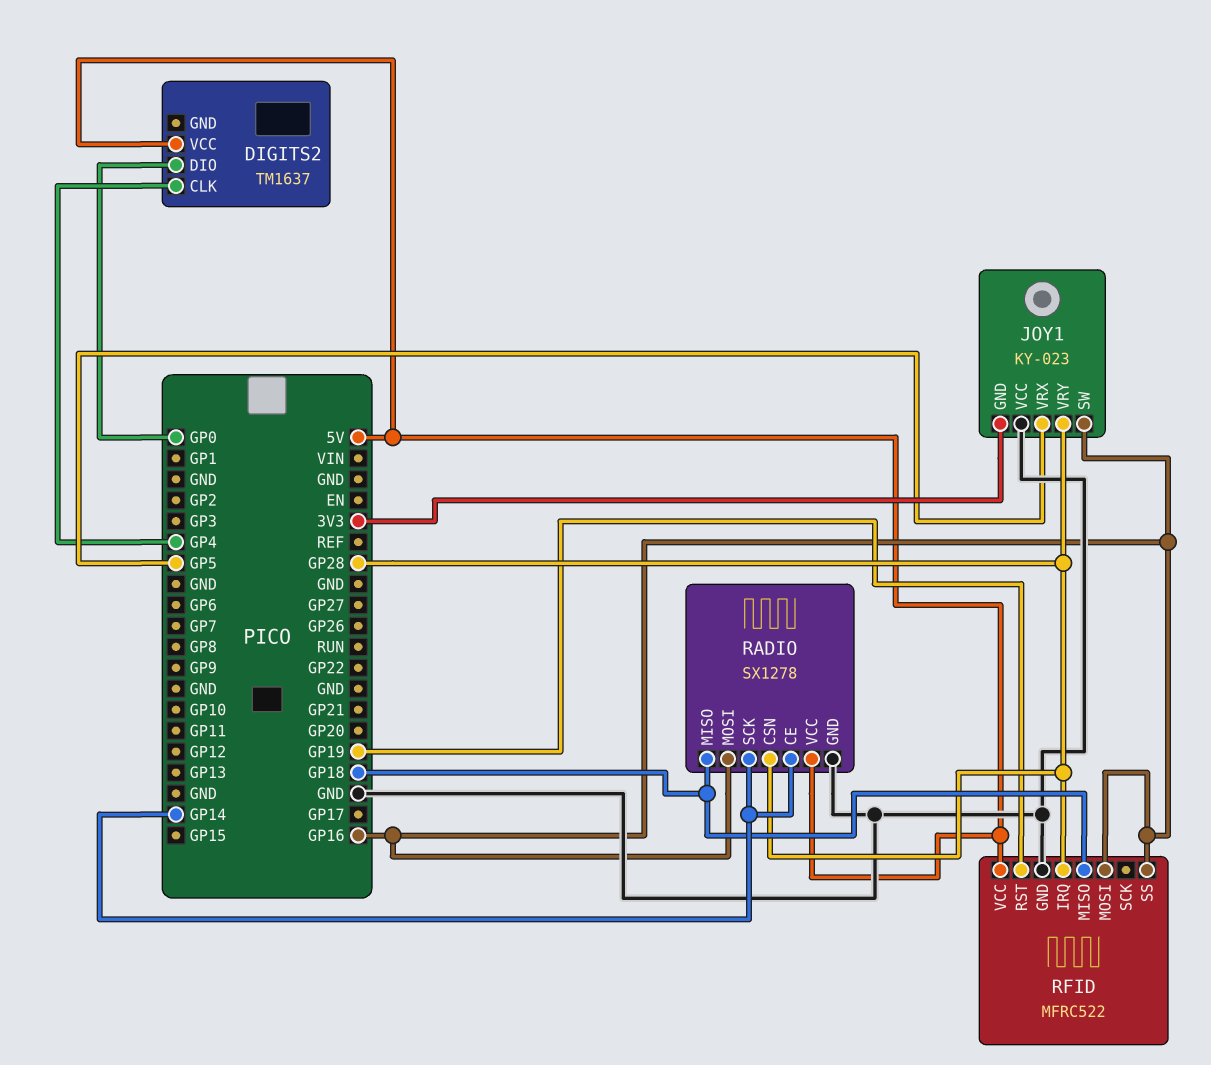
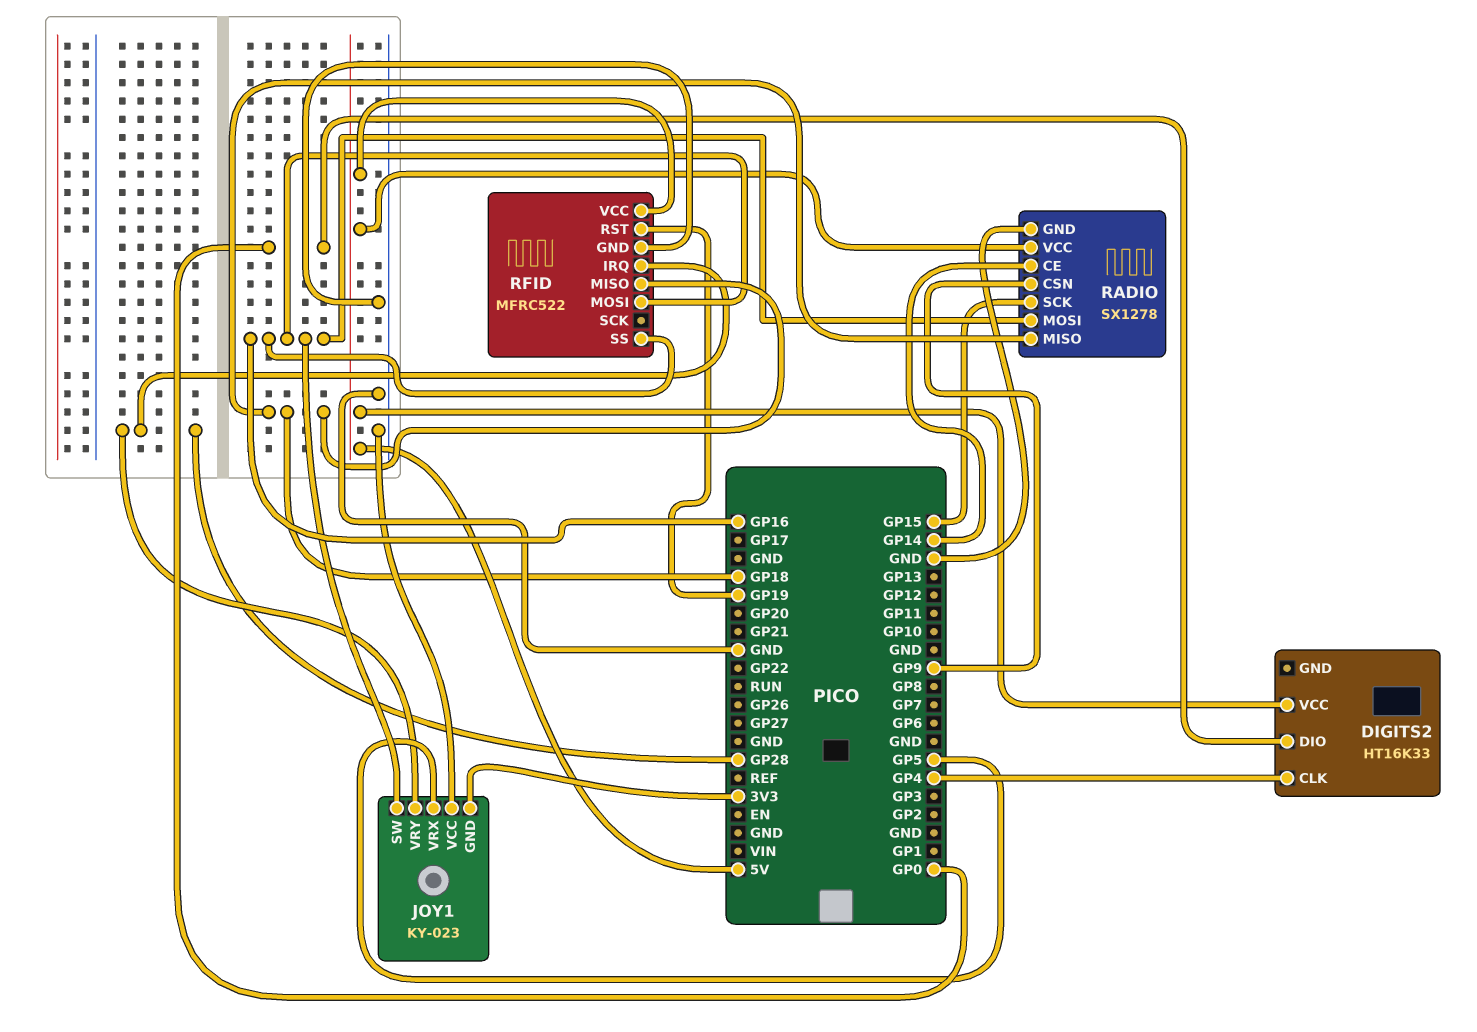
DIGITS2: TM1637 -> HT16K33
RADIO pin CSN: GP28 -> GP9
RADIO pin SCK: GP14 -> GP15

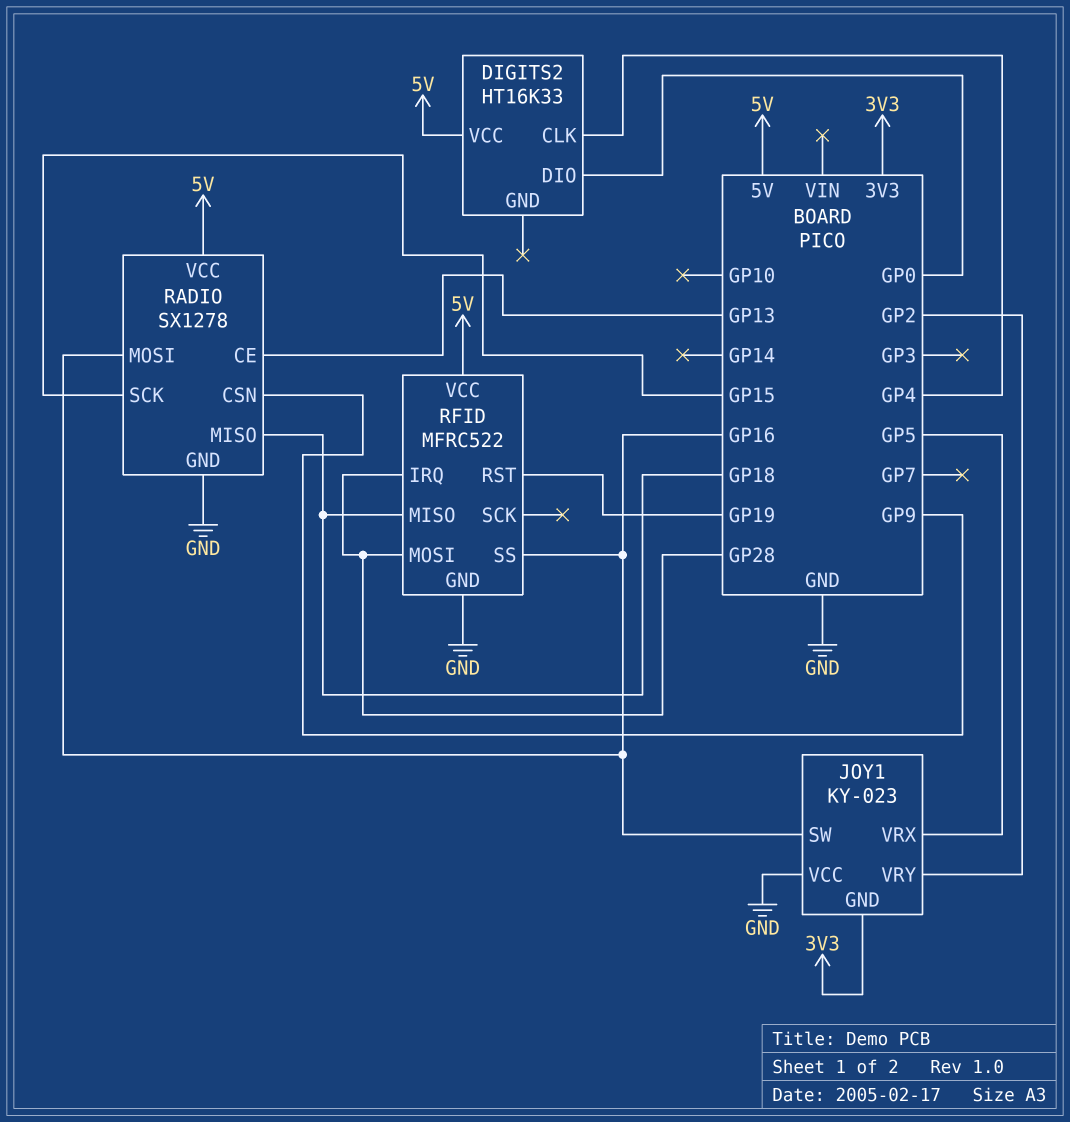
JOY1 pin VRY: GP28 -> GP2
RADIO pin CE: GP14 -> GP13
RFID pin MOSI: GP16 -> GP28

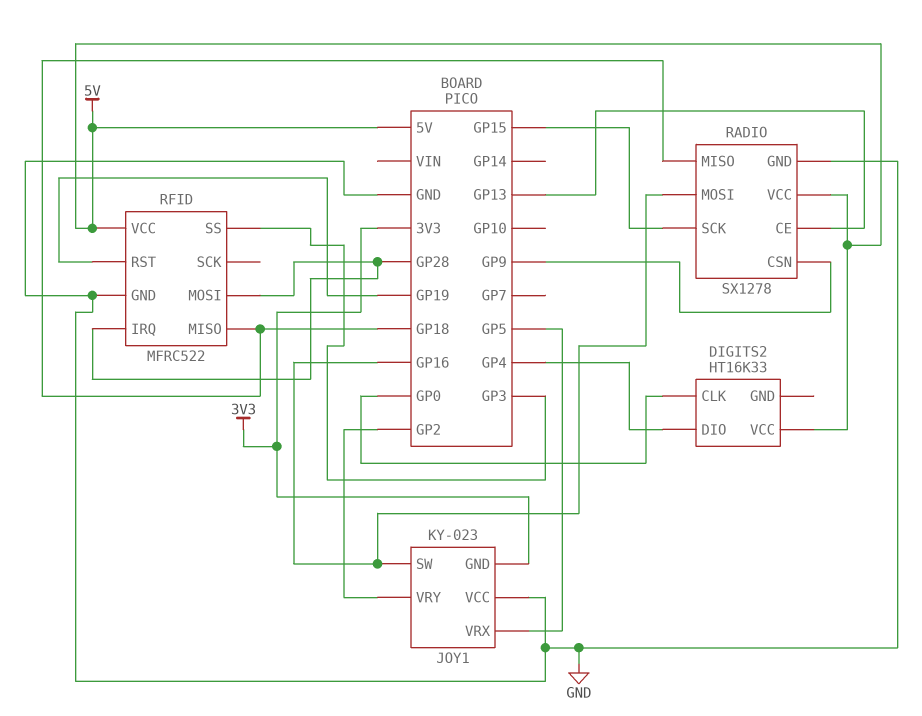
DIGITS2 pin CLK: GP4 -> GP0
DIGITS2 pin DIO: GP0 -> GP4
RFID pin SS: GP16 -> GP3

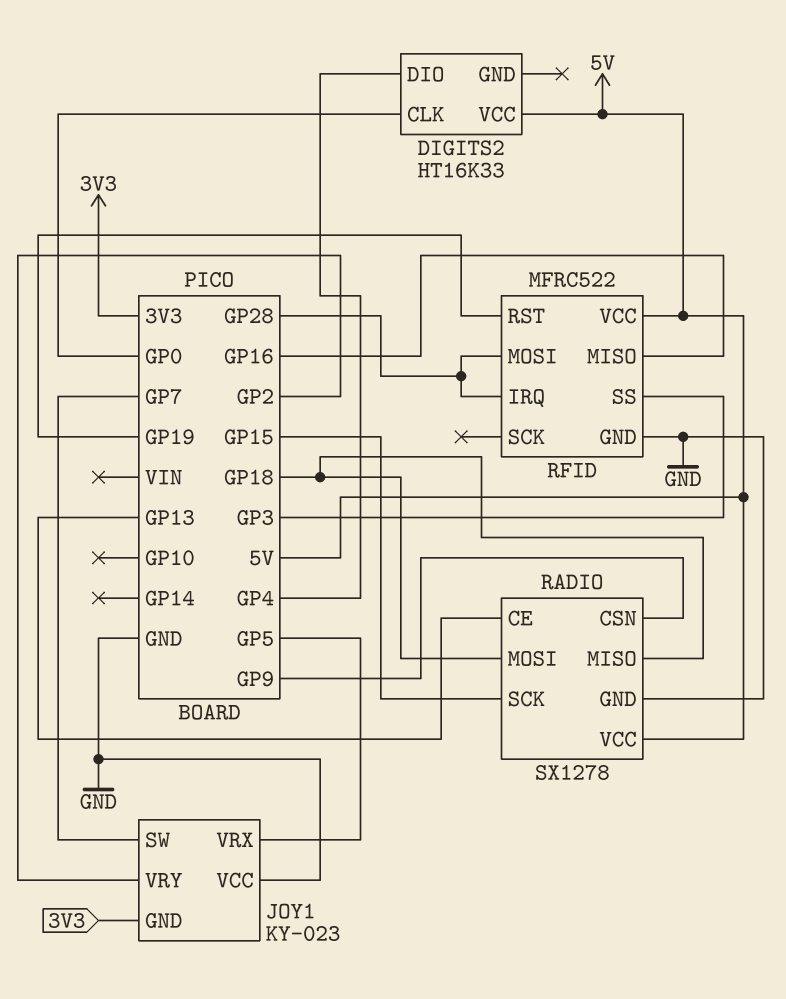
JOY1 pin SW: GP16 -> GP7
RADIO pin MOSI: GP16 -> GP18
RFID pin MISO: GP18 -> GP16

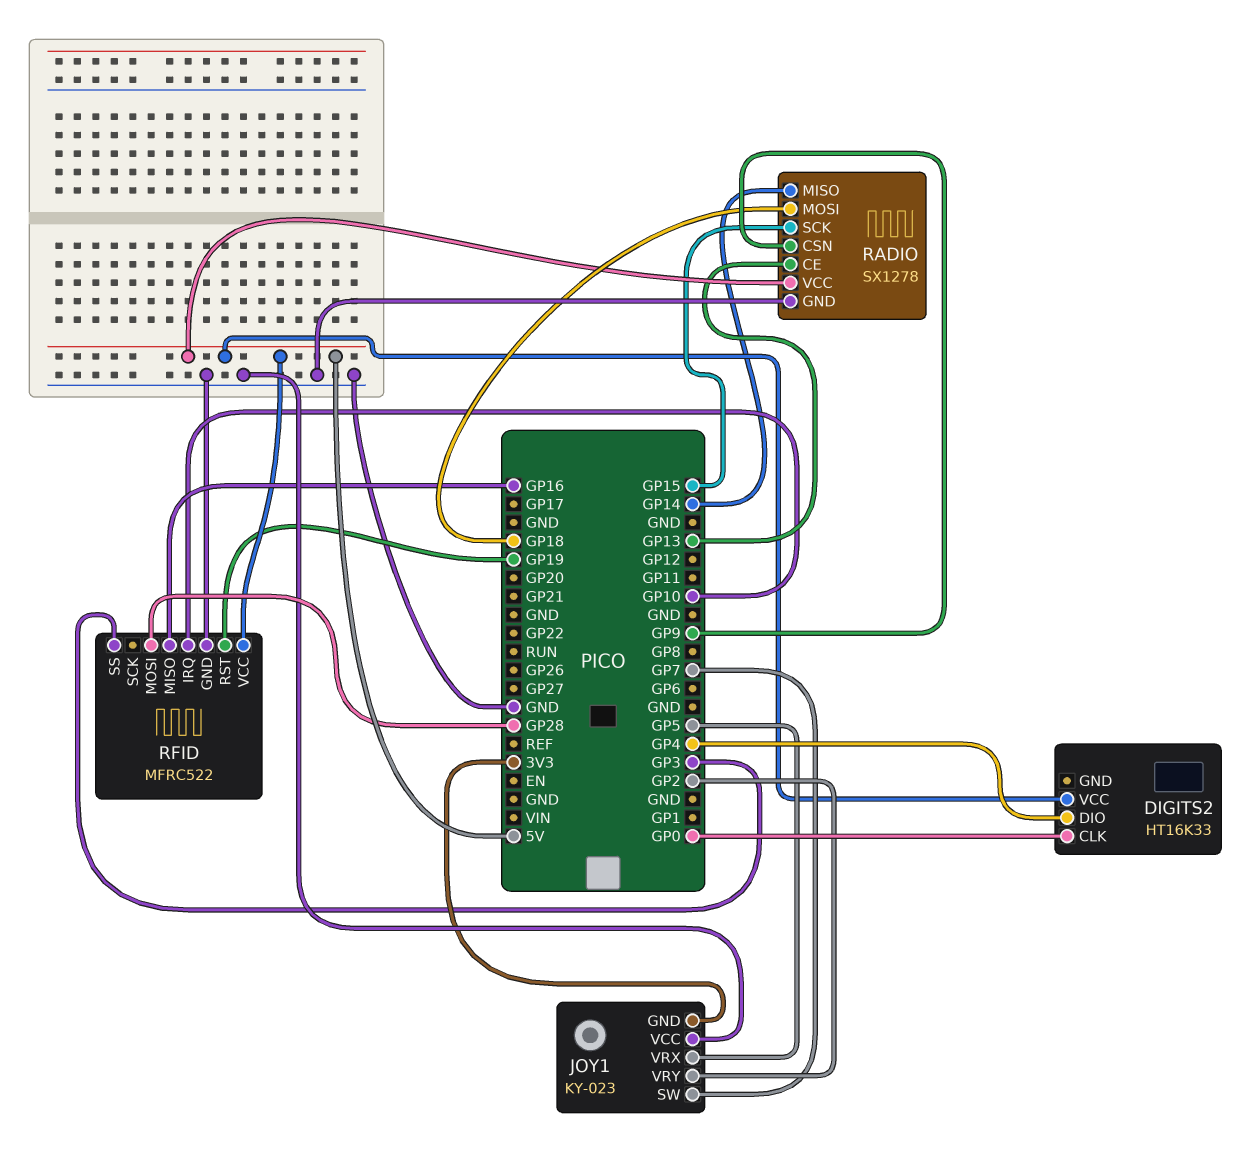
RADIO pin MISO: GP18 -> GP14
RFID pin IRQ: GP28 -> GP10

